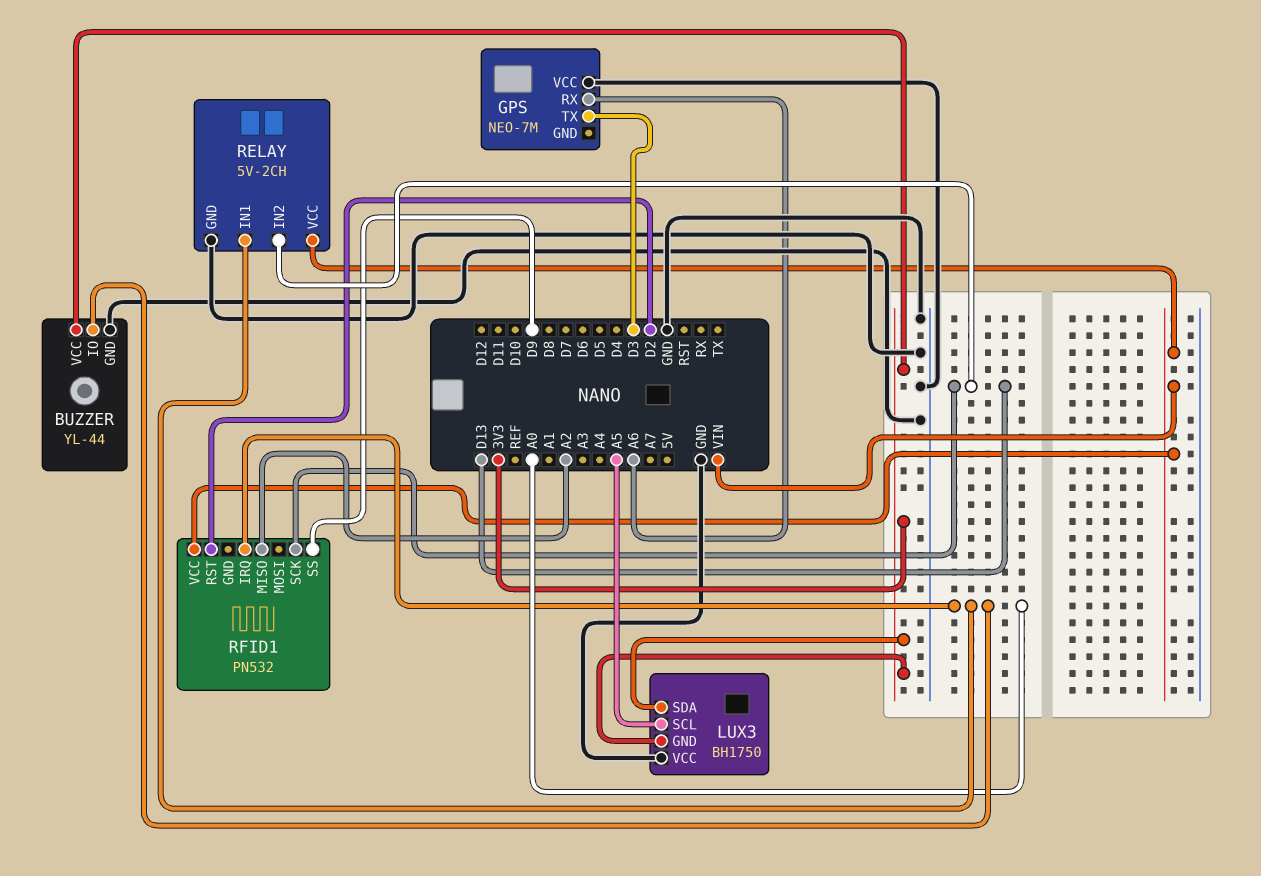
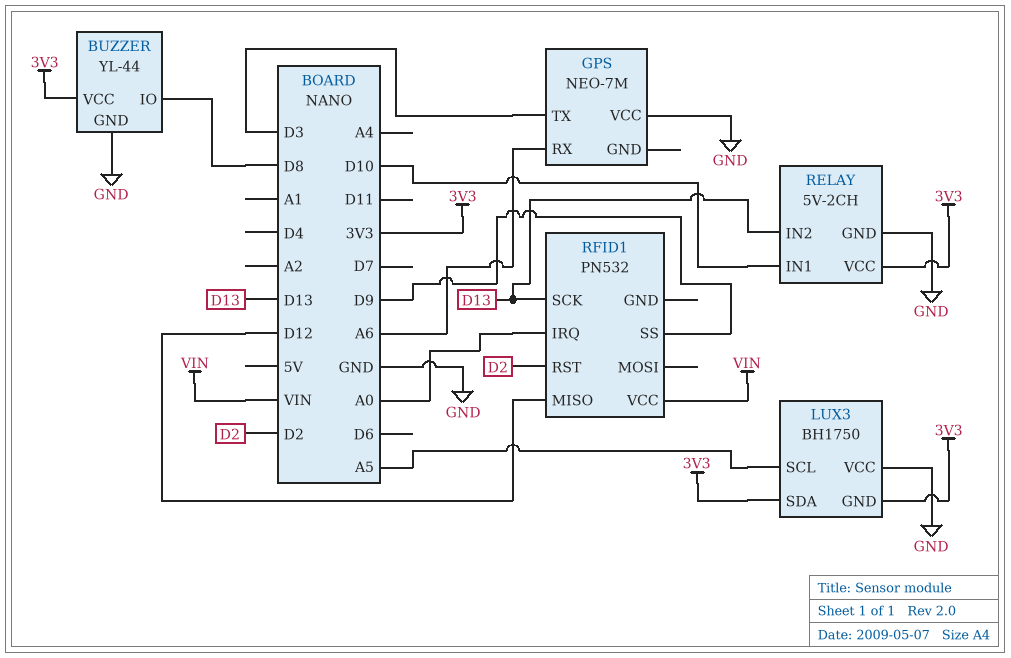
BUZZER pin IO: A0 -> D8
RELAY pin IN1: A0 -> D10
RELAY pin VCC: VIN -> 3V3
RFID1 pin MISO: A2 -> D12

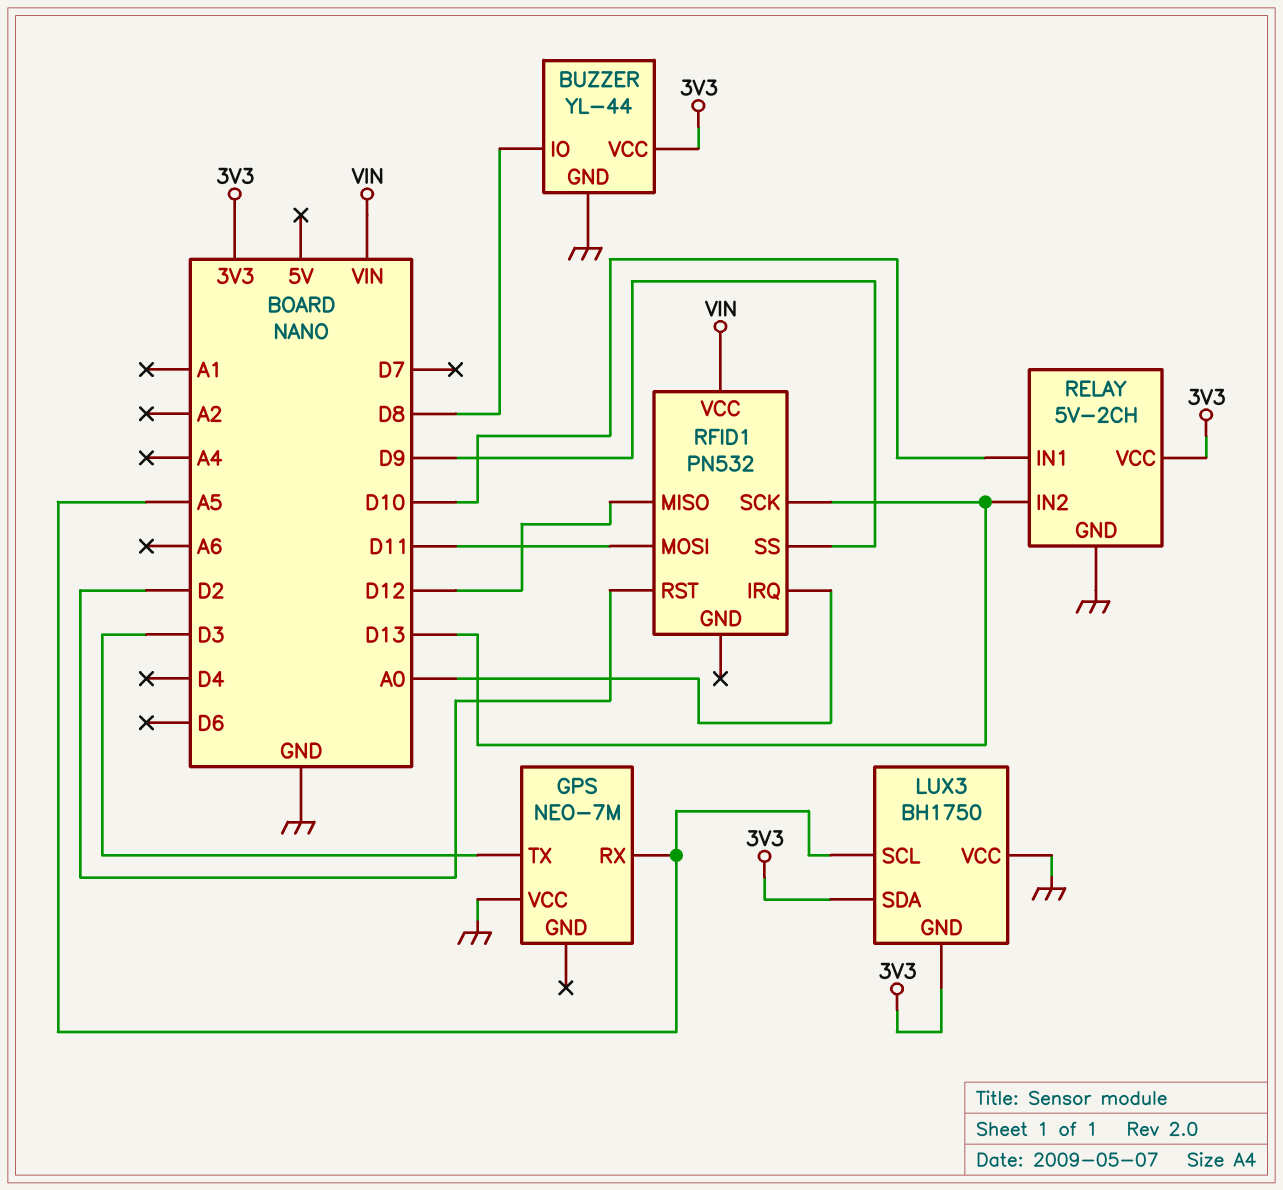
GPS pin RX: A6 -> A5
RFID1 pin MOSI: none -> D11

